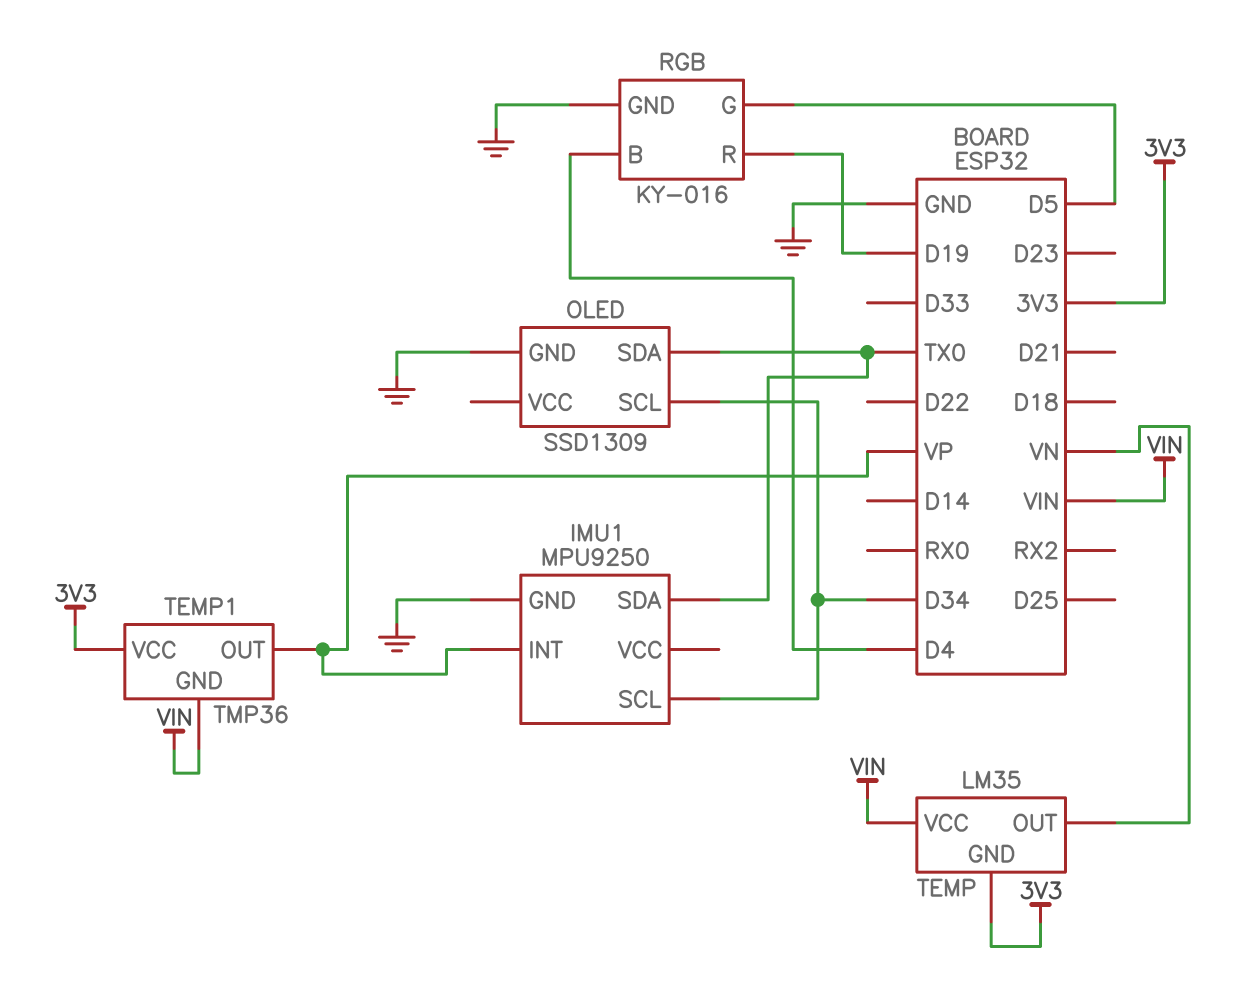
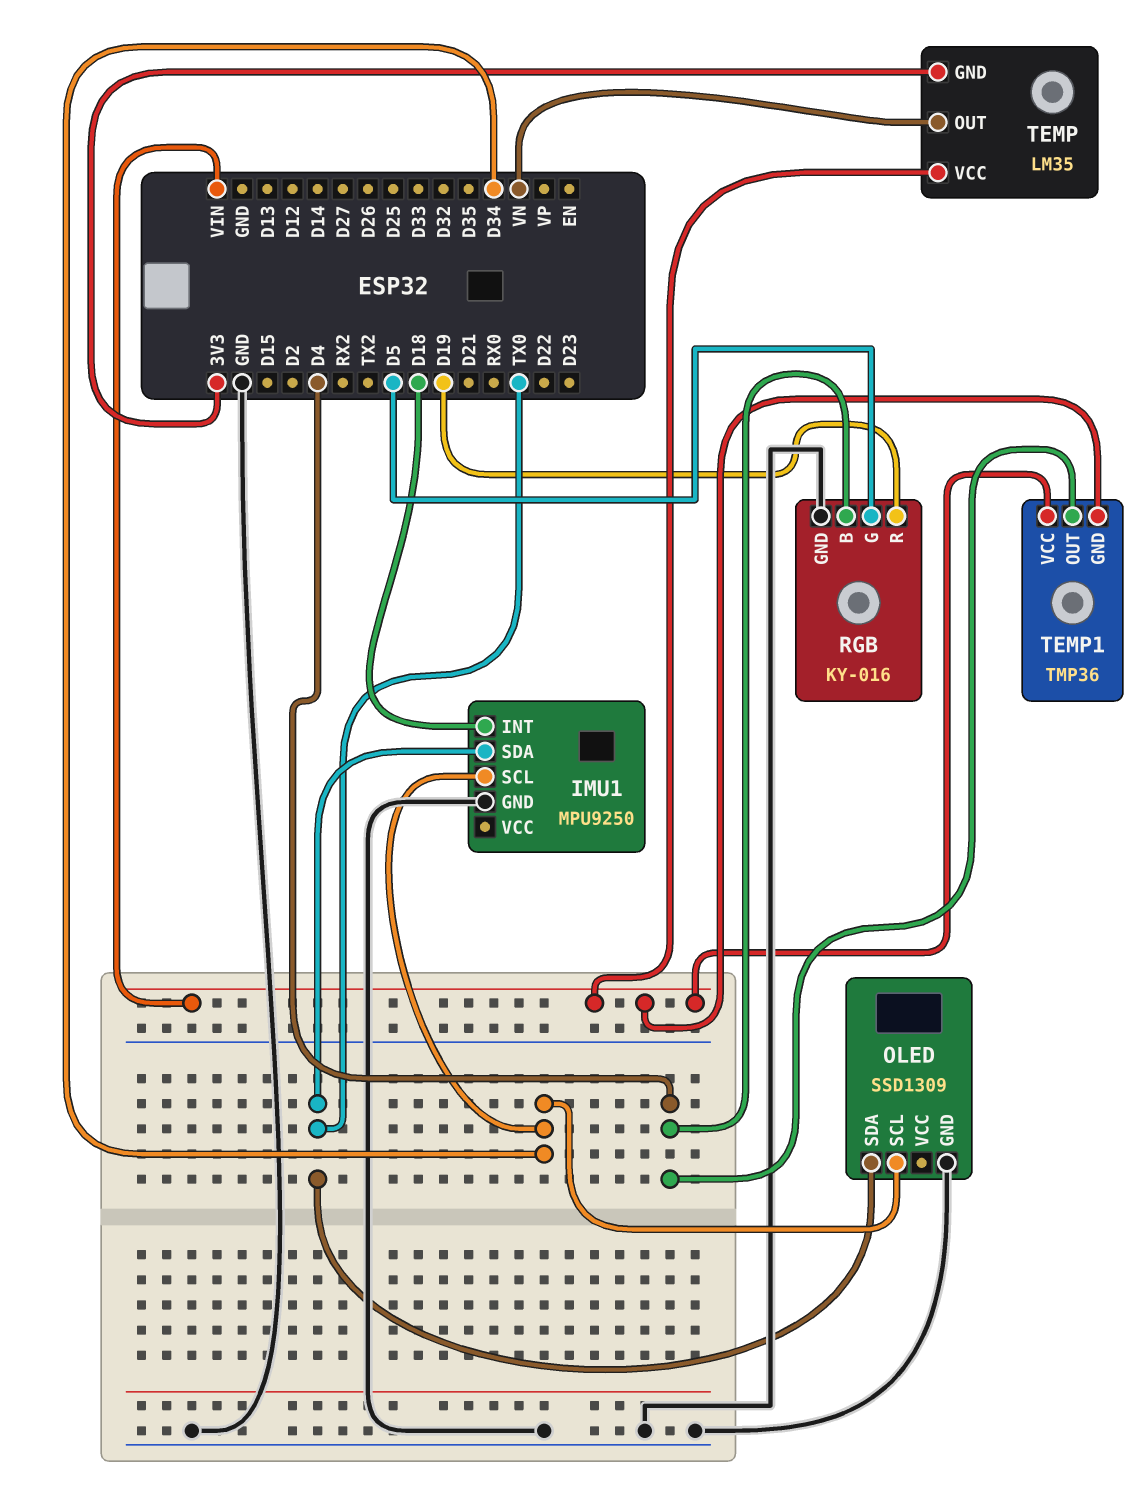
IMU1 pin INT: VP -> D18
TEMP1 pin OUT: VP -> D4
TEMP1 pin VCC: 3V3 -> VIN

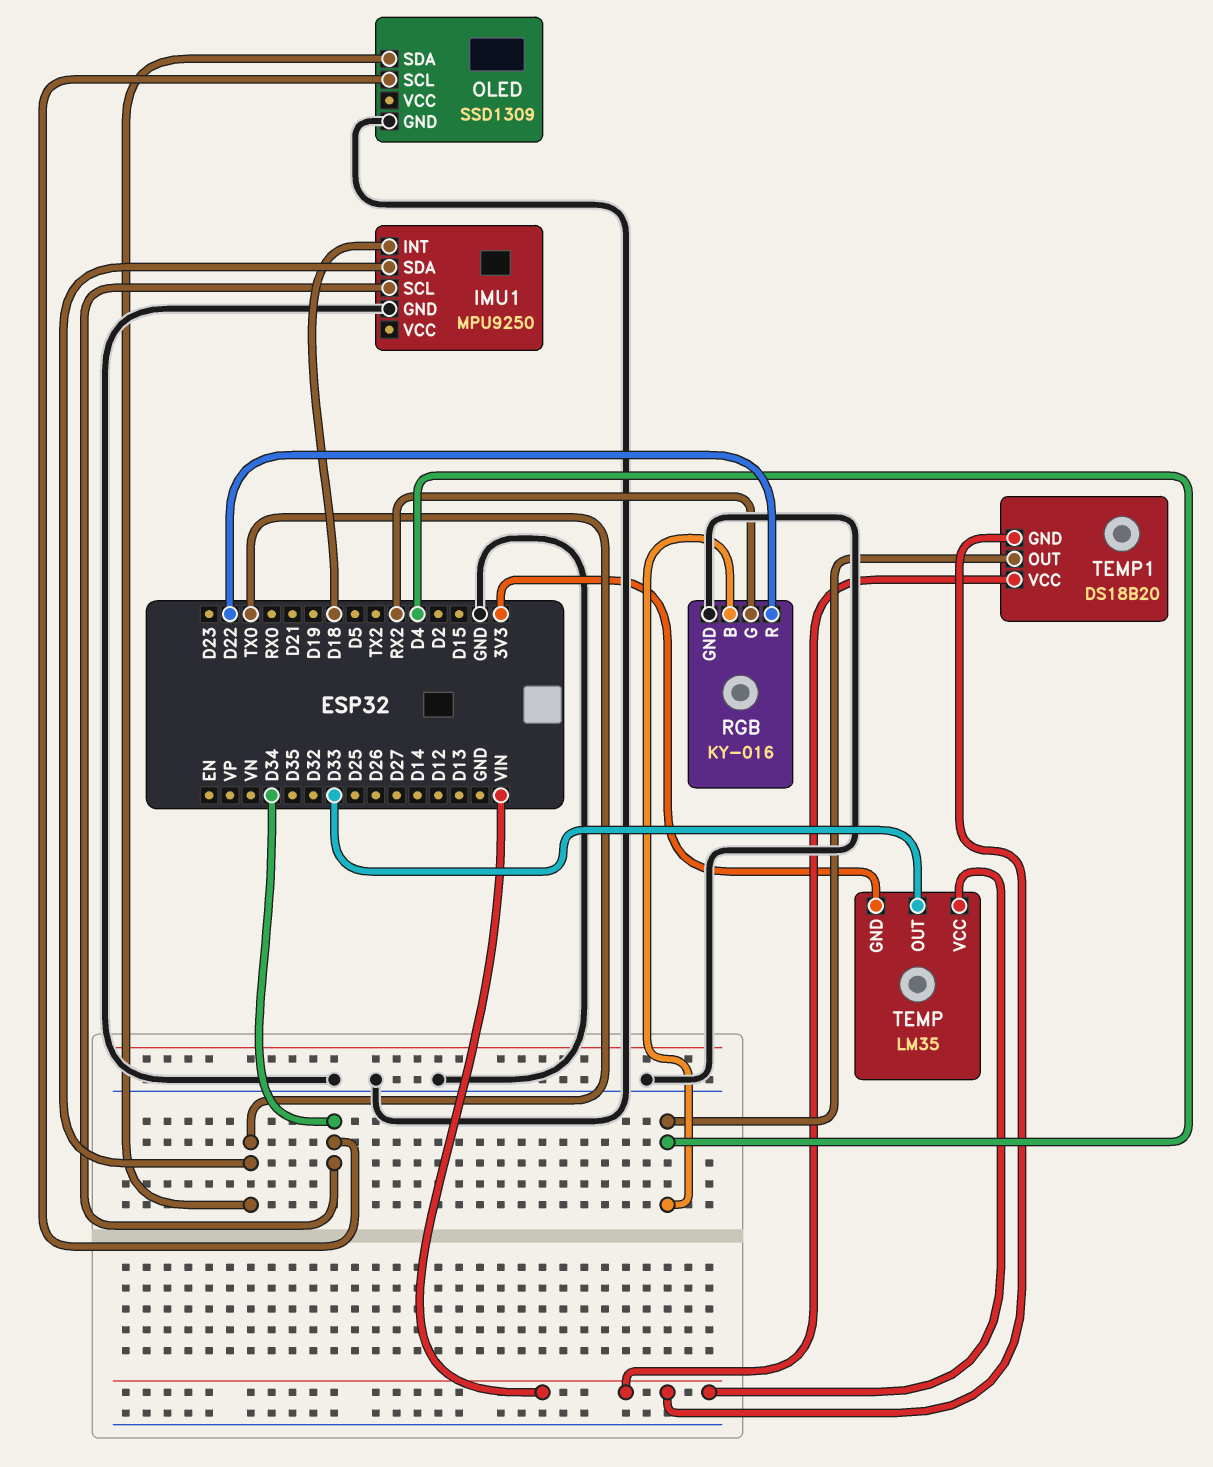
RGB pin G: D5 -> RX2
RGB pin R: D19 -> D22
TEMP pin OUT: VN -> D33
TEMP1: TMP36 -> DS18B20

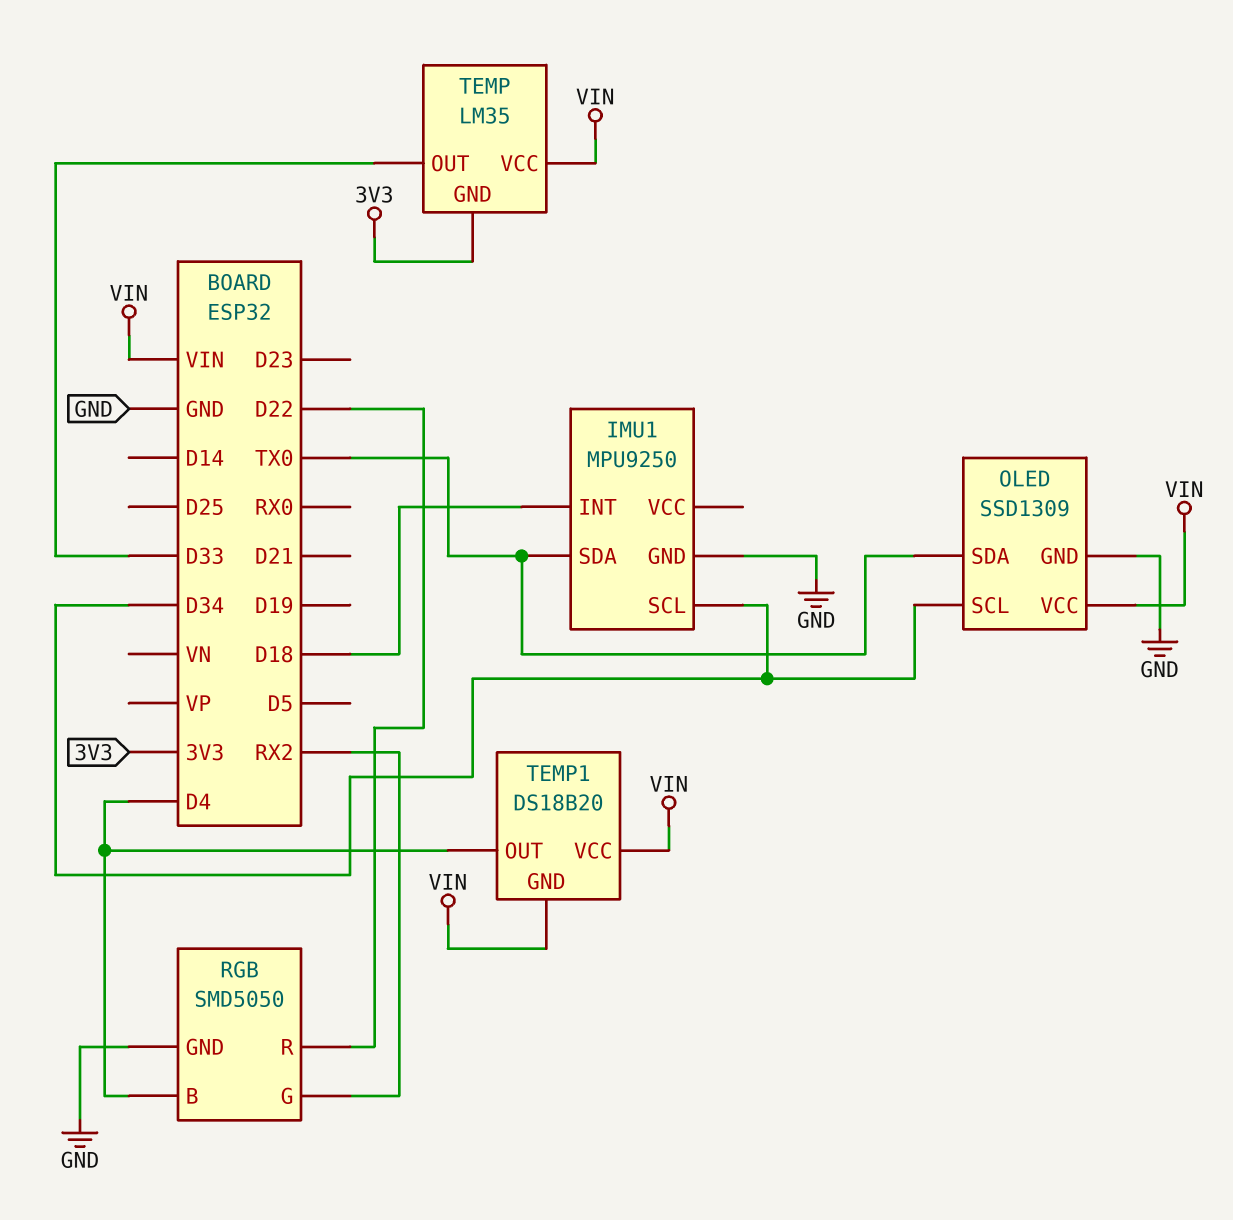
OLED pin VCC: none -> VIN
RGB: KY-016 -> SMD5050

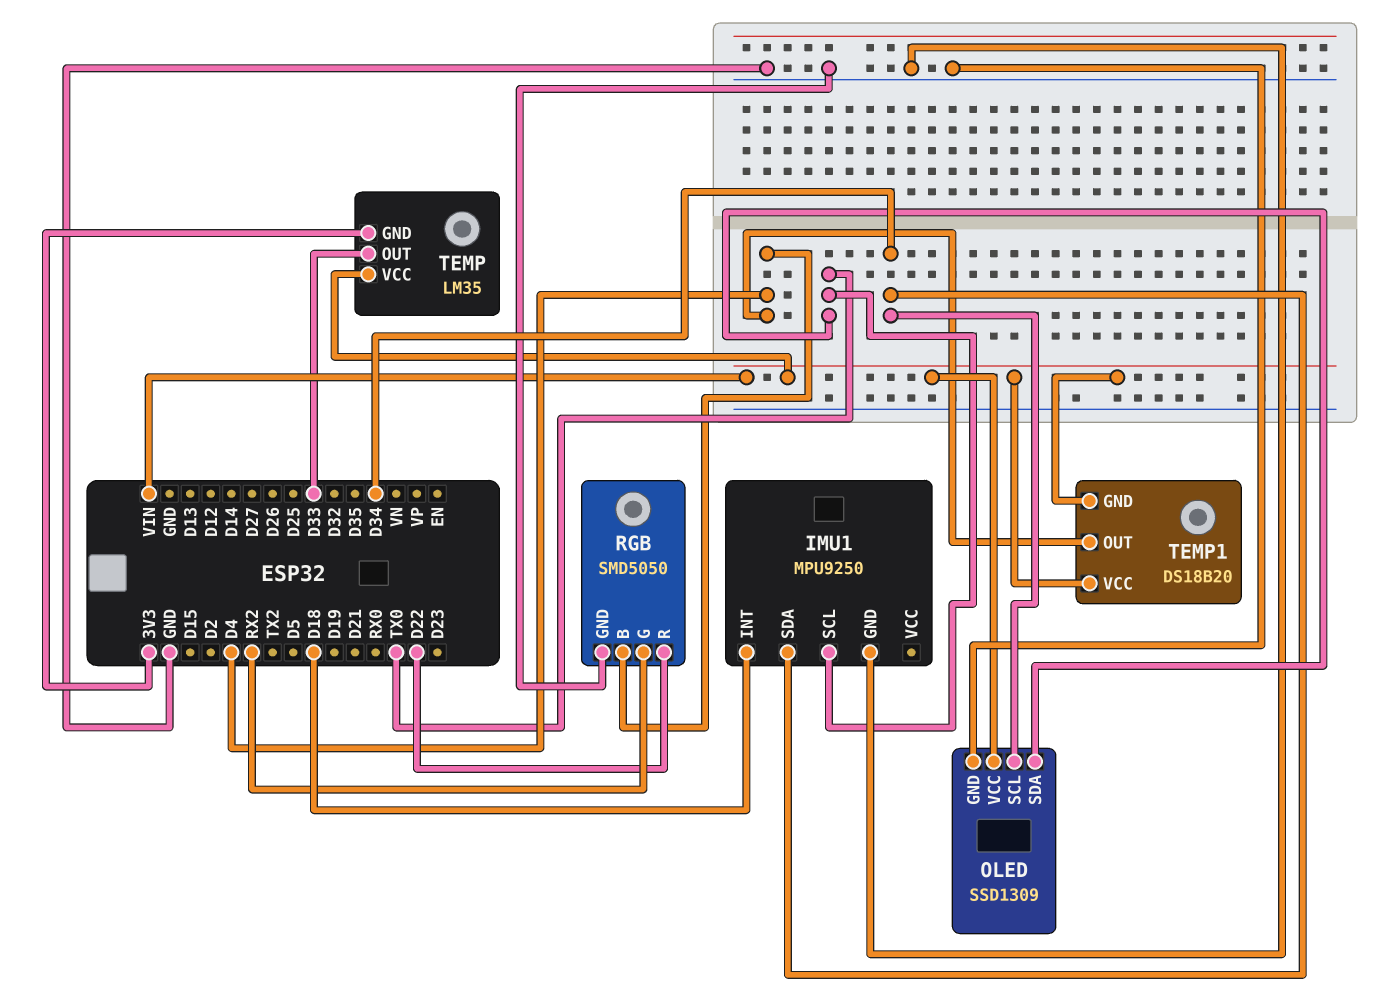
IMU1 pin SCL: D34 -> TX0
IMU1 pin SDA: TX0 -> D34

